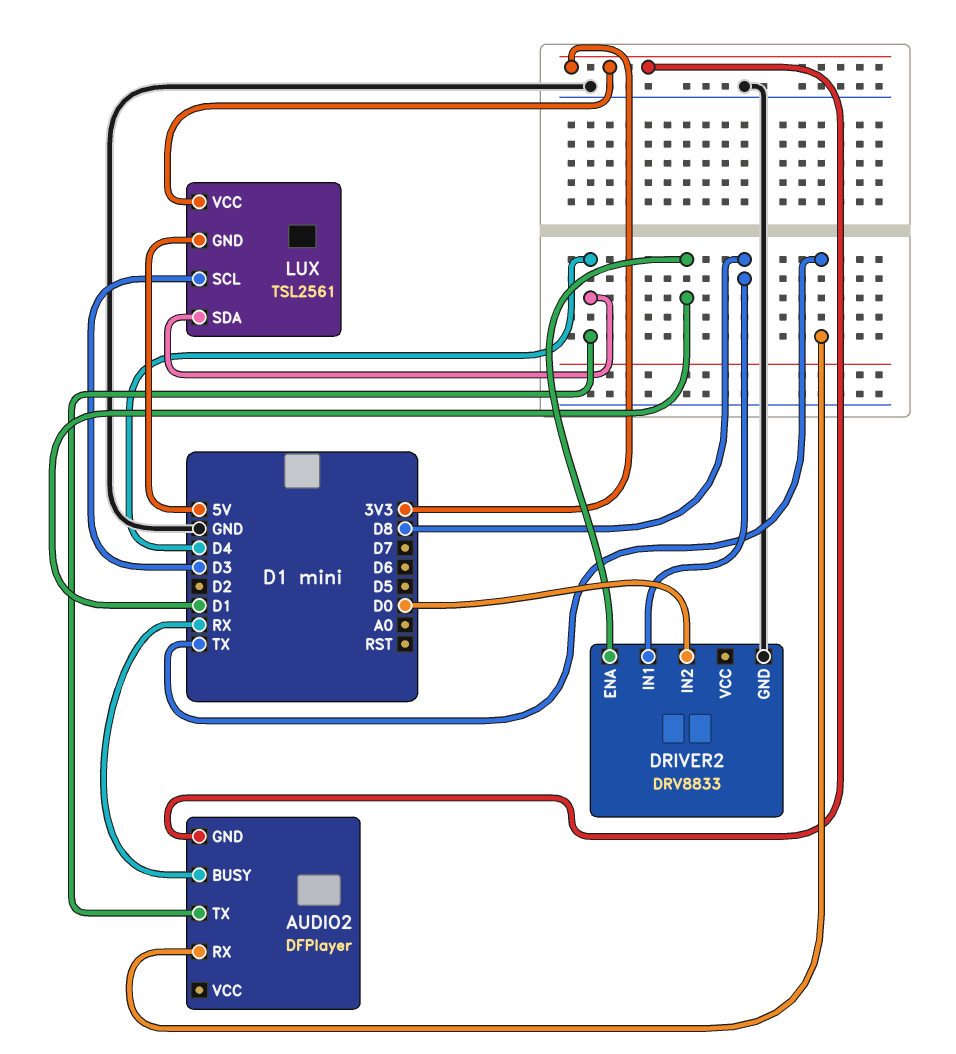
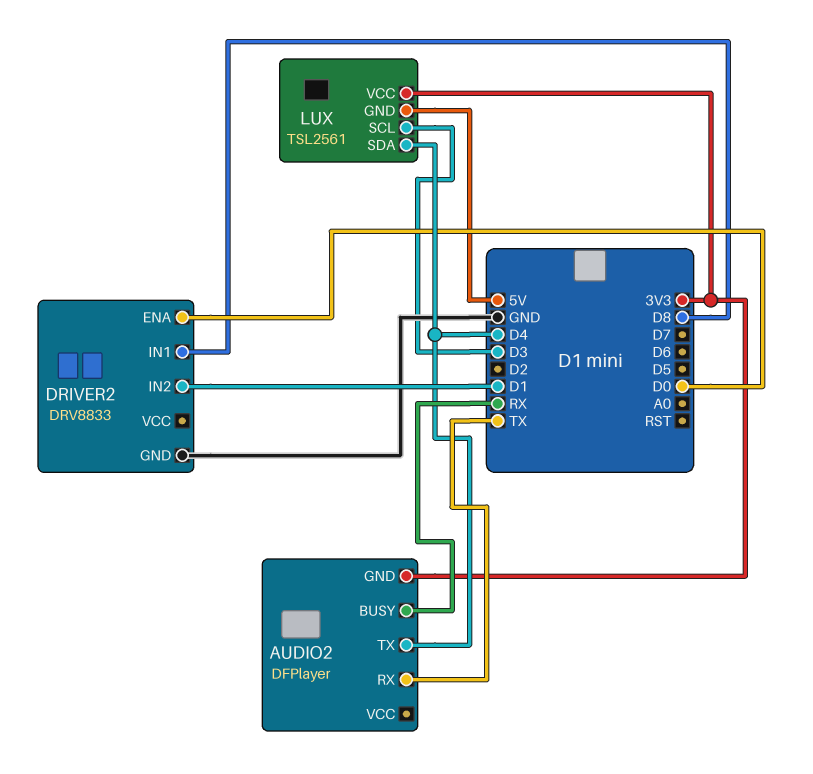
DRIVER2 pin ENA: D1 -> D0
DRIVER2 pin IN2: D0 -> D1

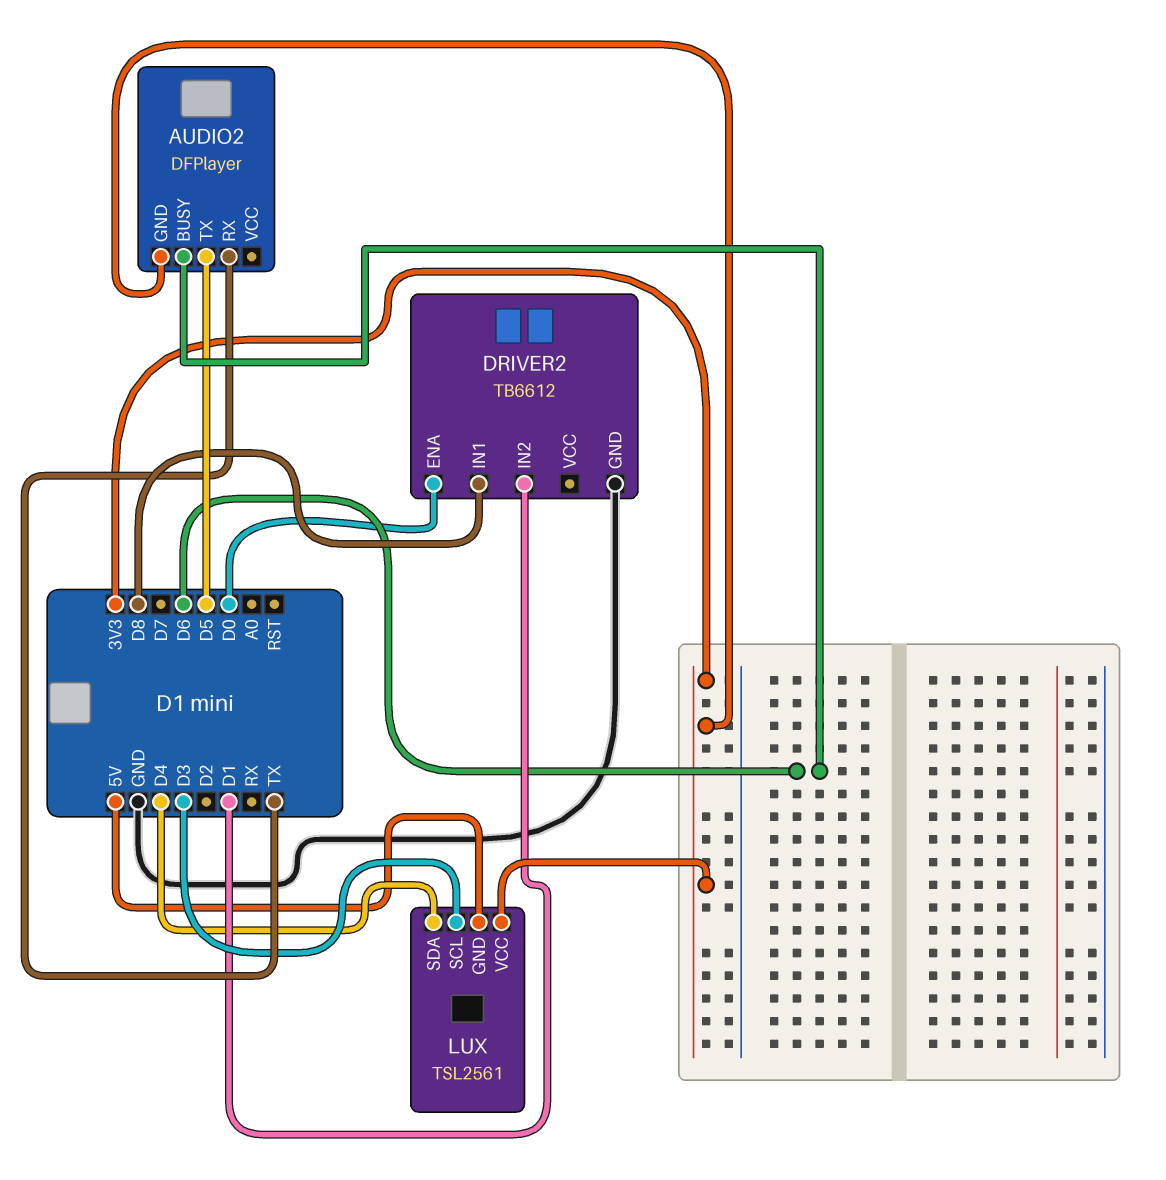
AUDIO2 pin BUSY: RX -> D6
AUDIO2 pin TX: D4 -> D5
DRIVER2: DRV8833 -> TB6612

